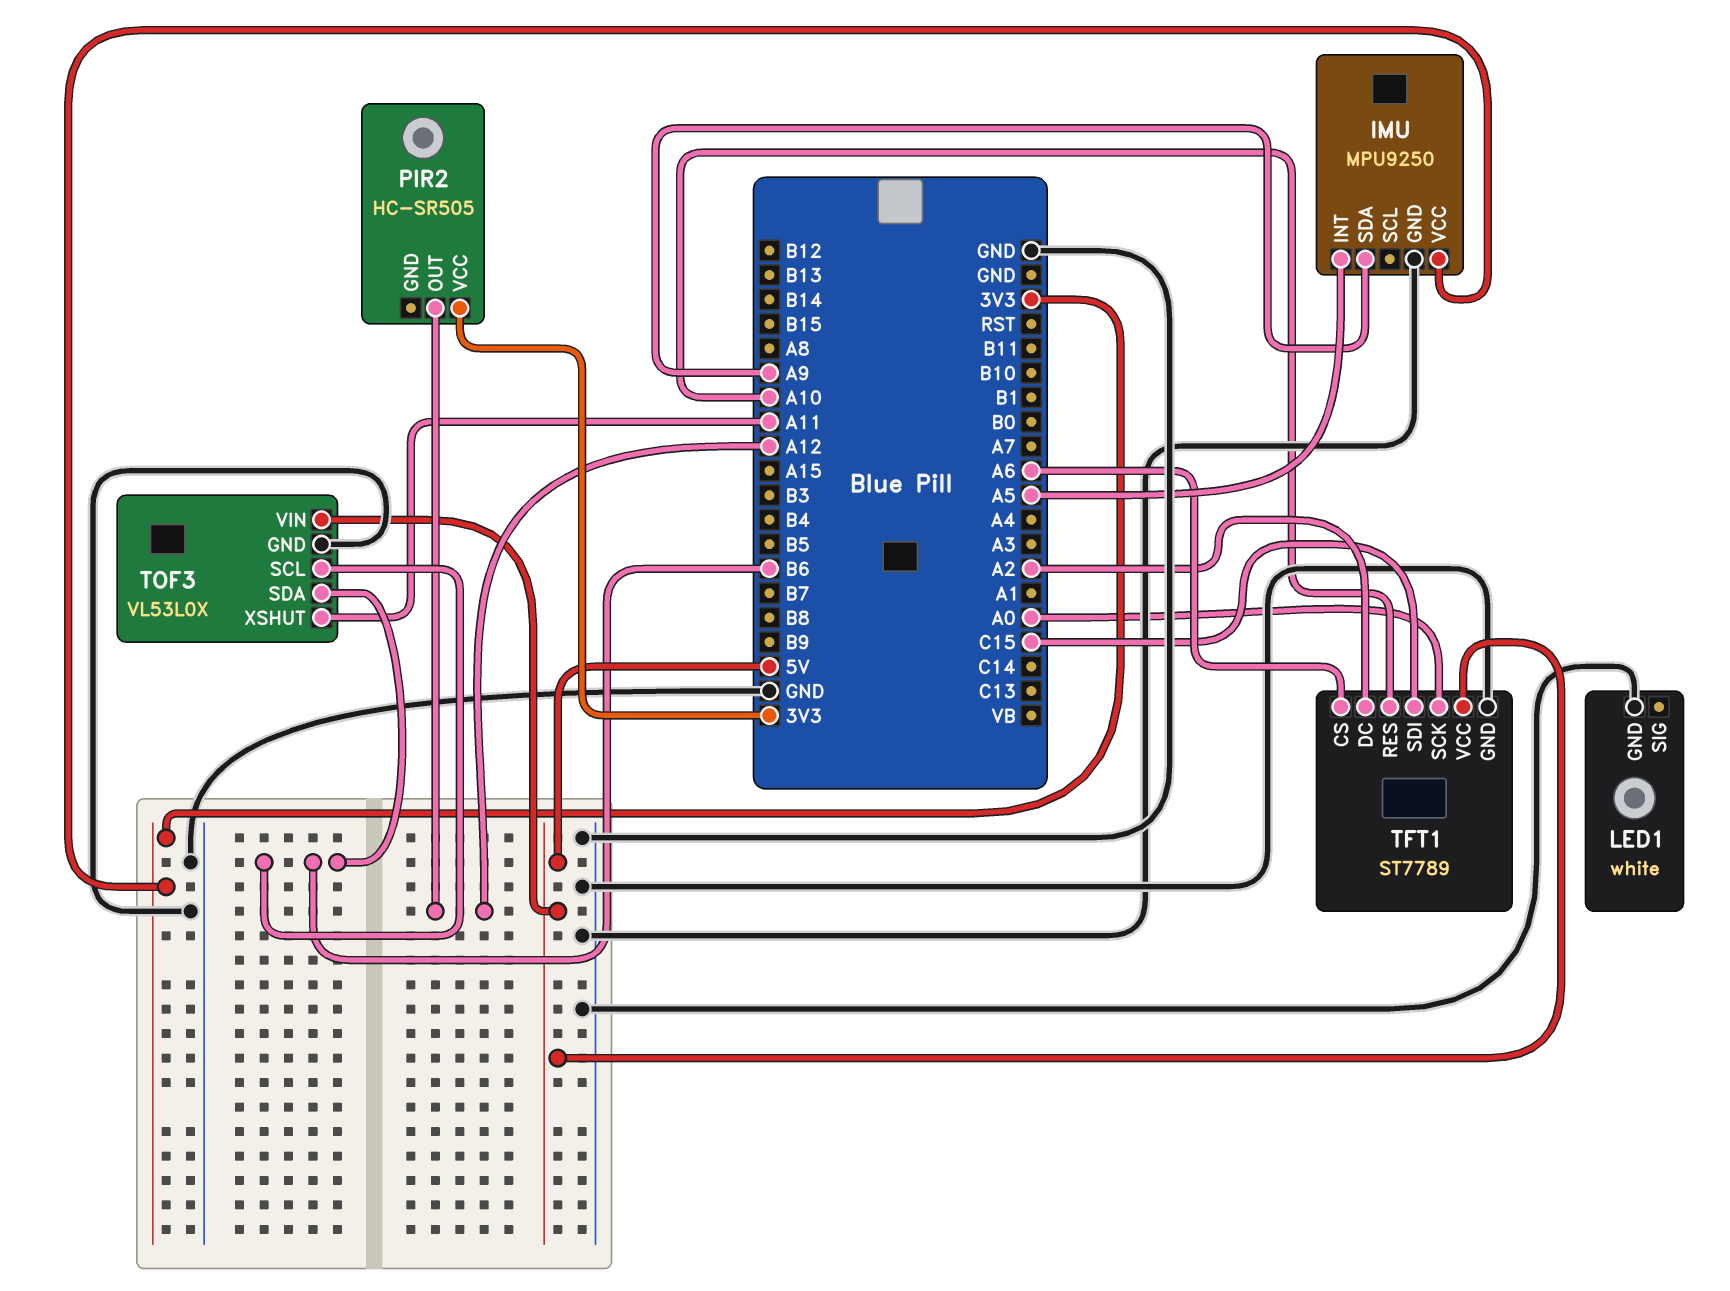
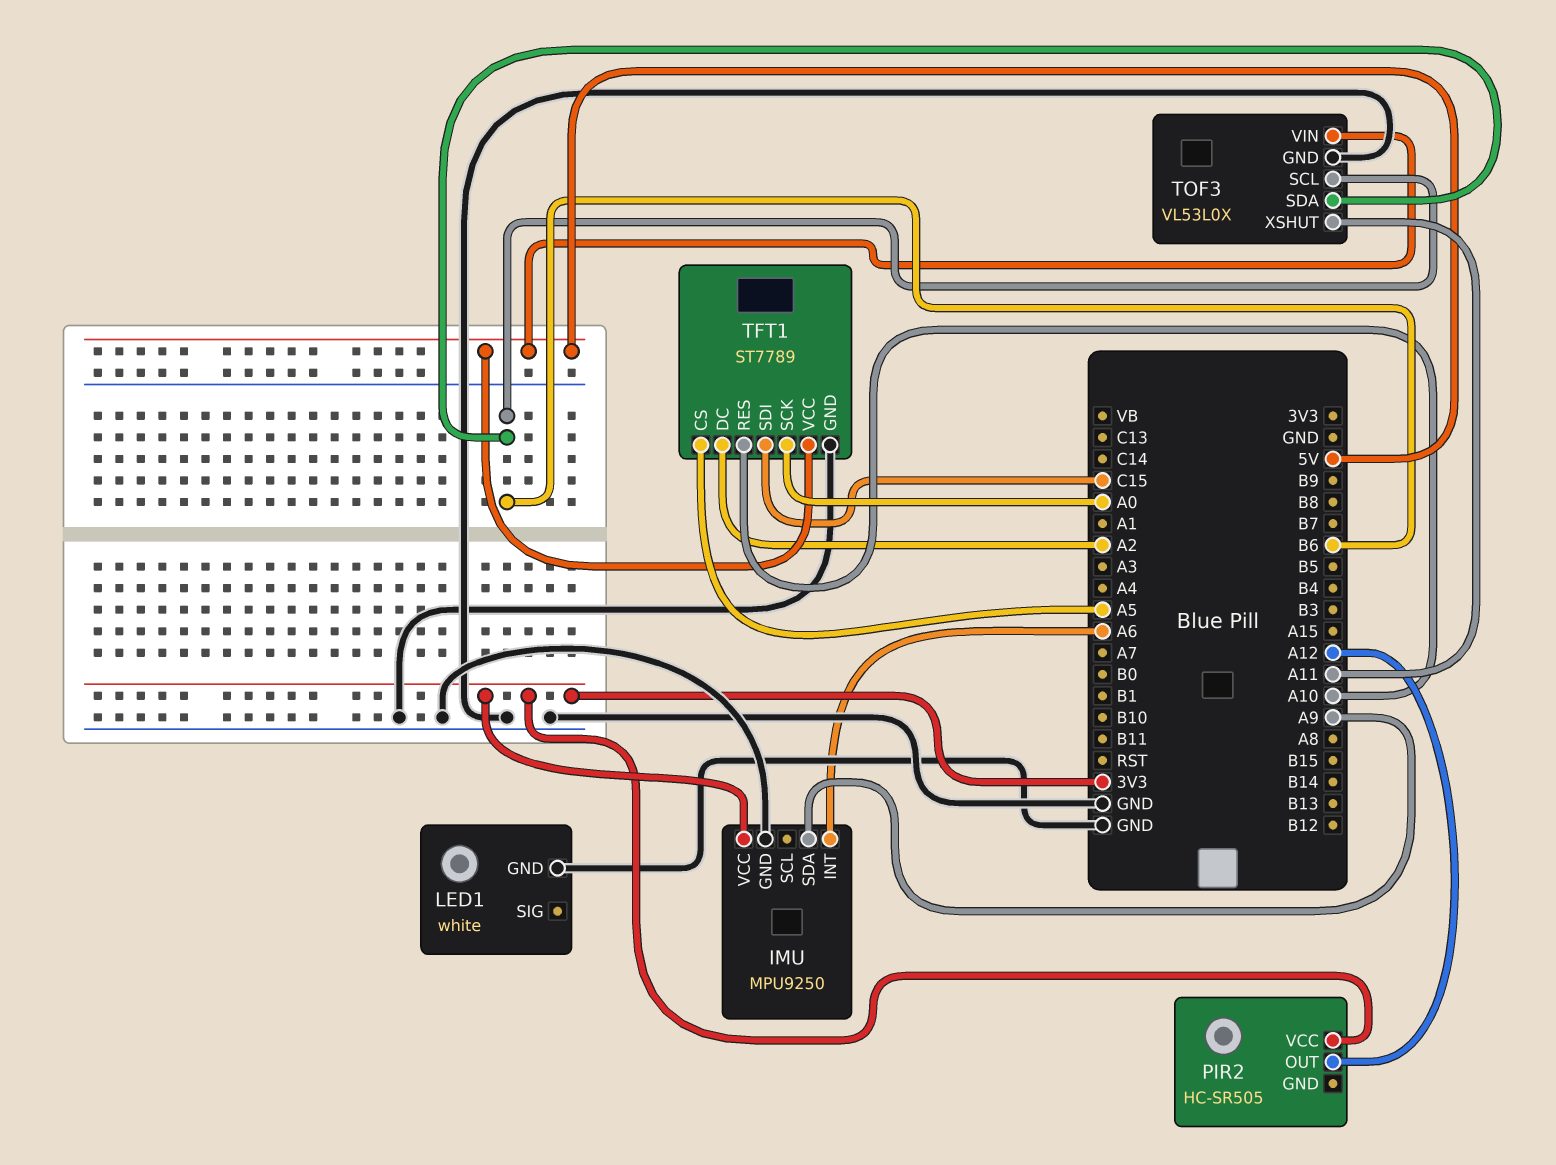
IMU pin INT: A5 -> A6
TFT1 pin CS: A6 -> A5

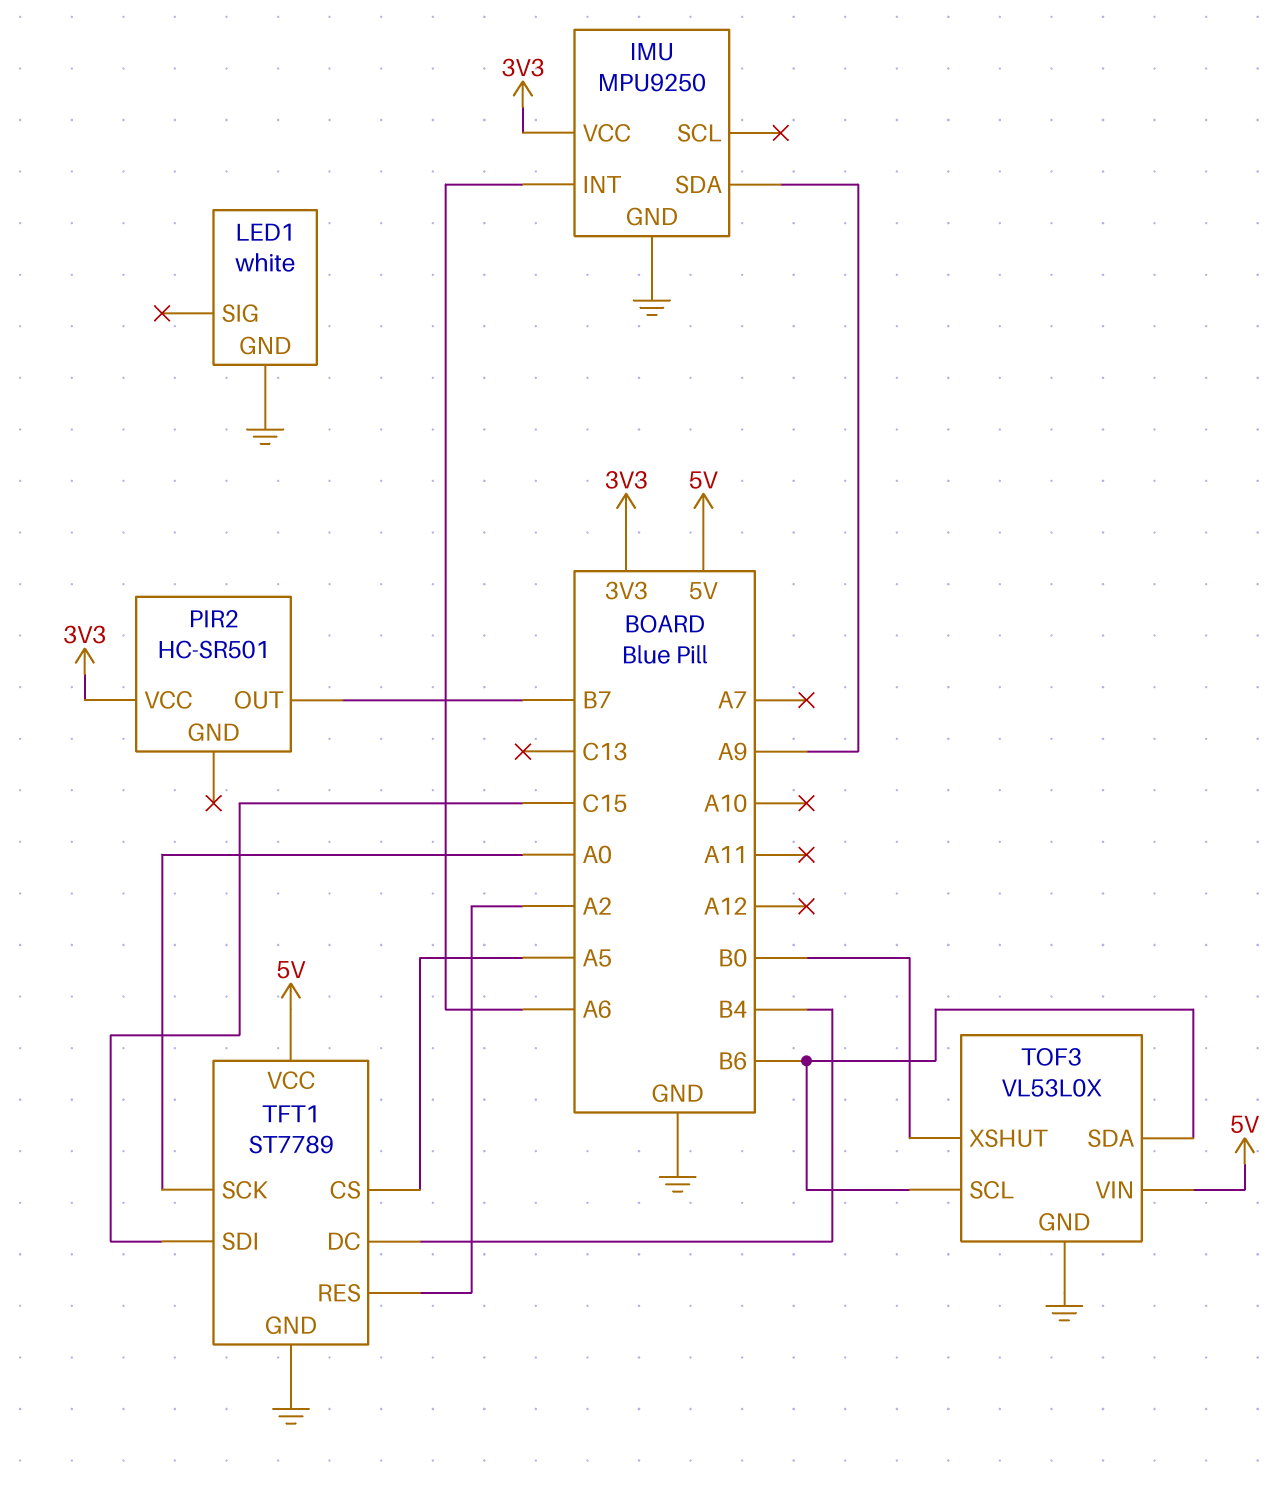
PIR2: HC-SR505 -> HC-SR501
PIR2 pin OUT: A12 -> B7
TFT1 pin DC: A2 -> B4
TFT1 pin RES: A10 -> A2
TOF3 pin XSHUT: A11 -> B0

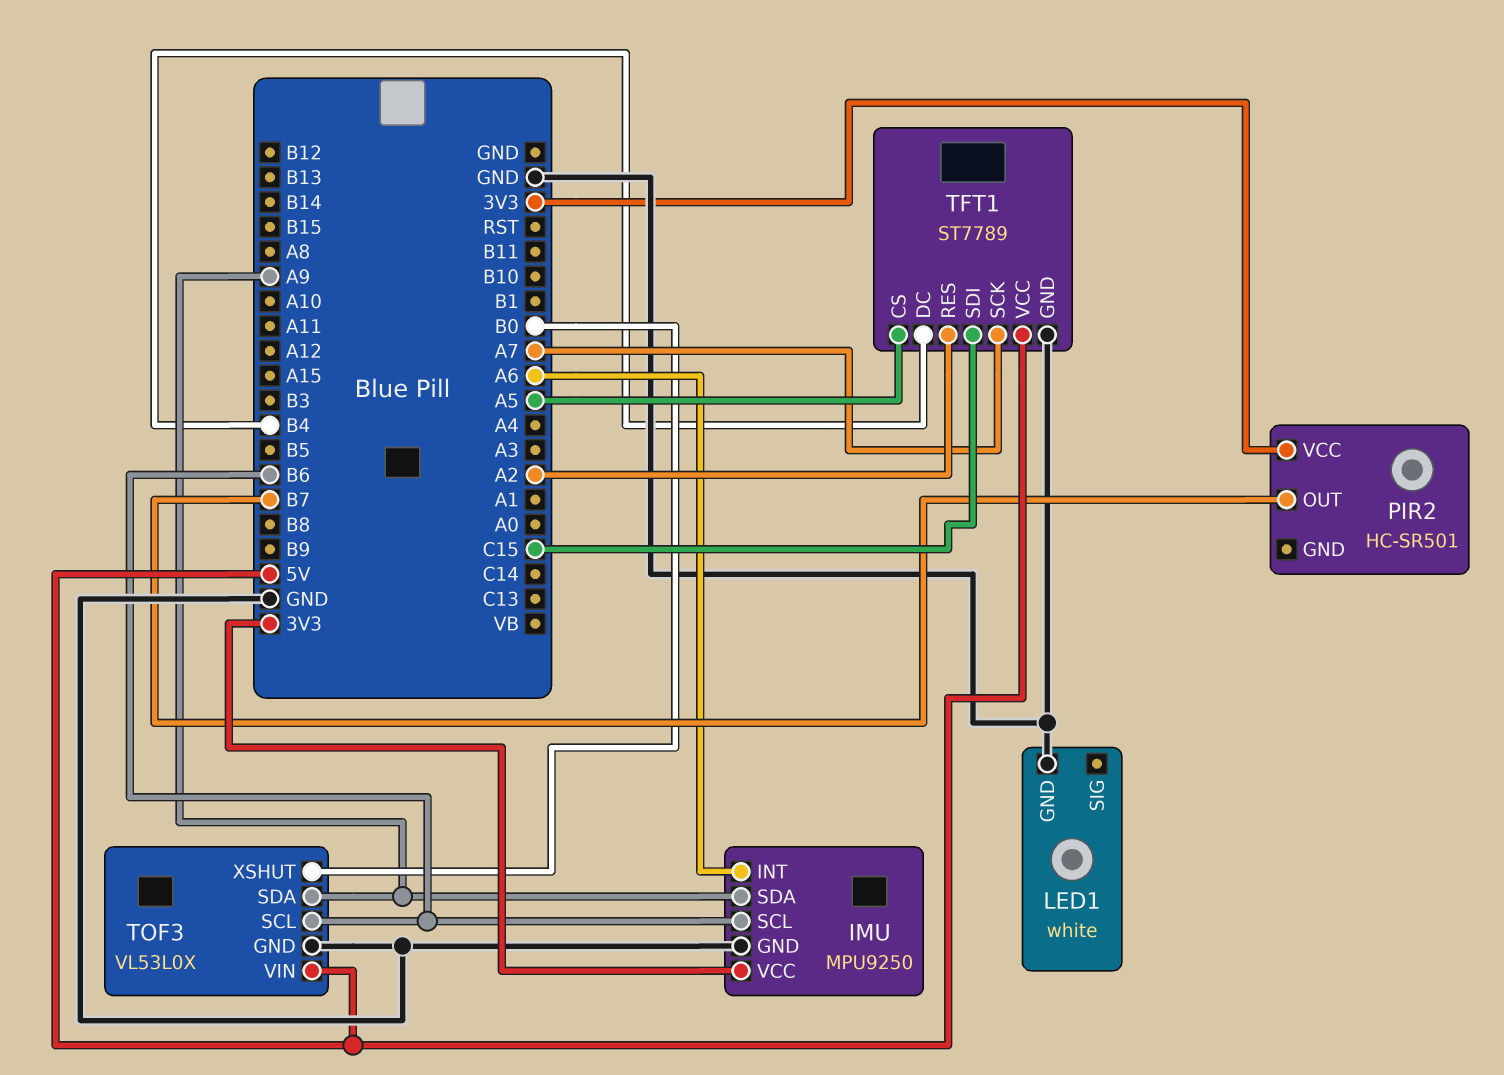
IMU pin SCL: none -> B6
TFT1 pin SCK: A0 -> A7
TOF3 pin SDA: B6 -> A9

